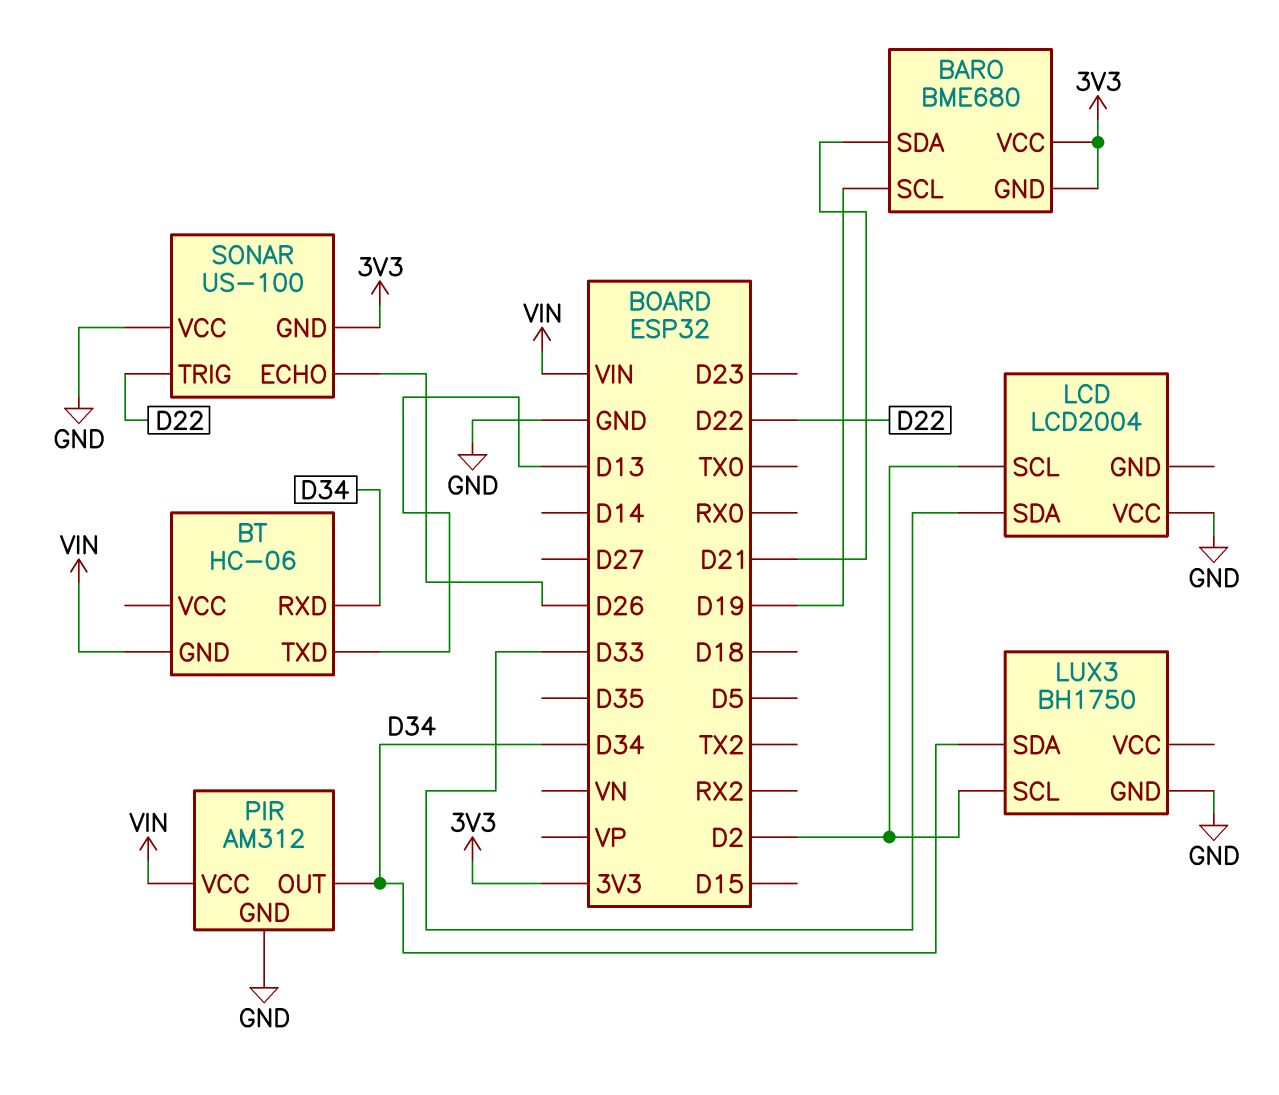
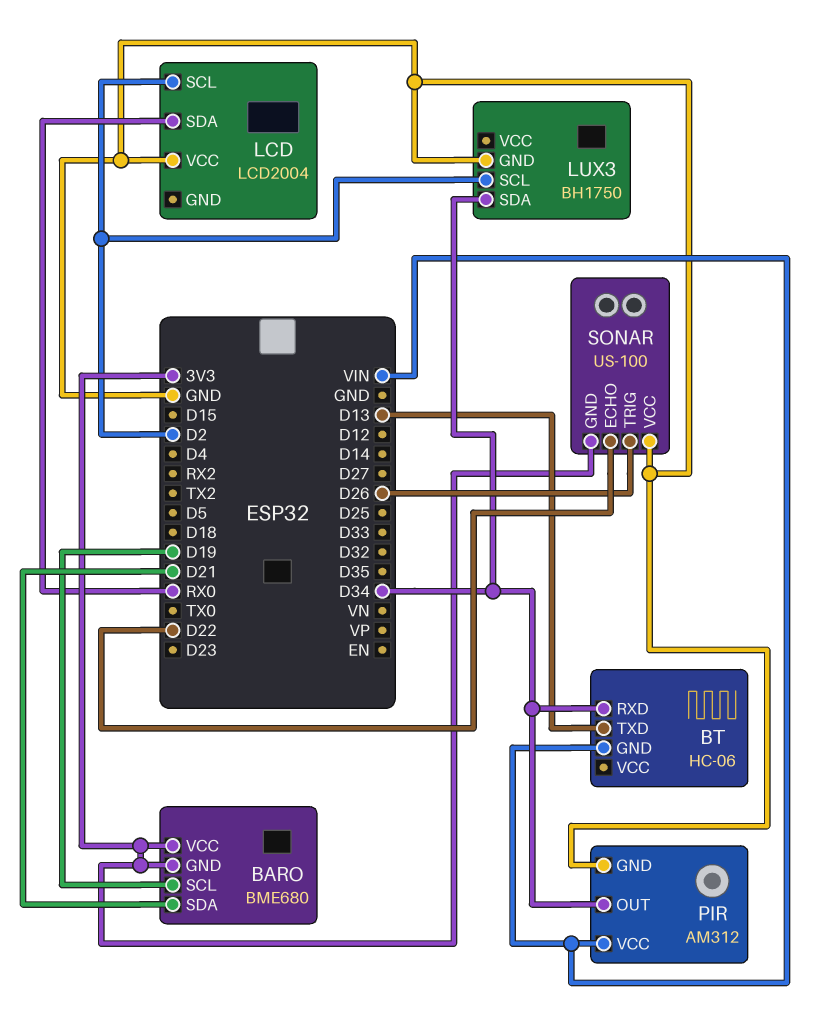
LCD pin SDA: D33 -> RX0
SONAR pin ECHO: D26 -> D22
SONAR pin TRIG: D22 -> D26

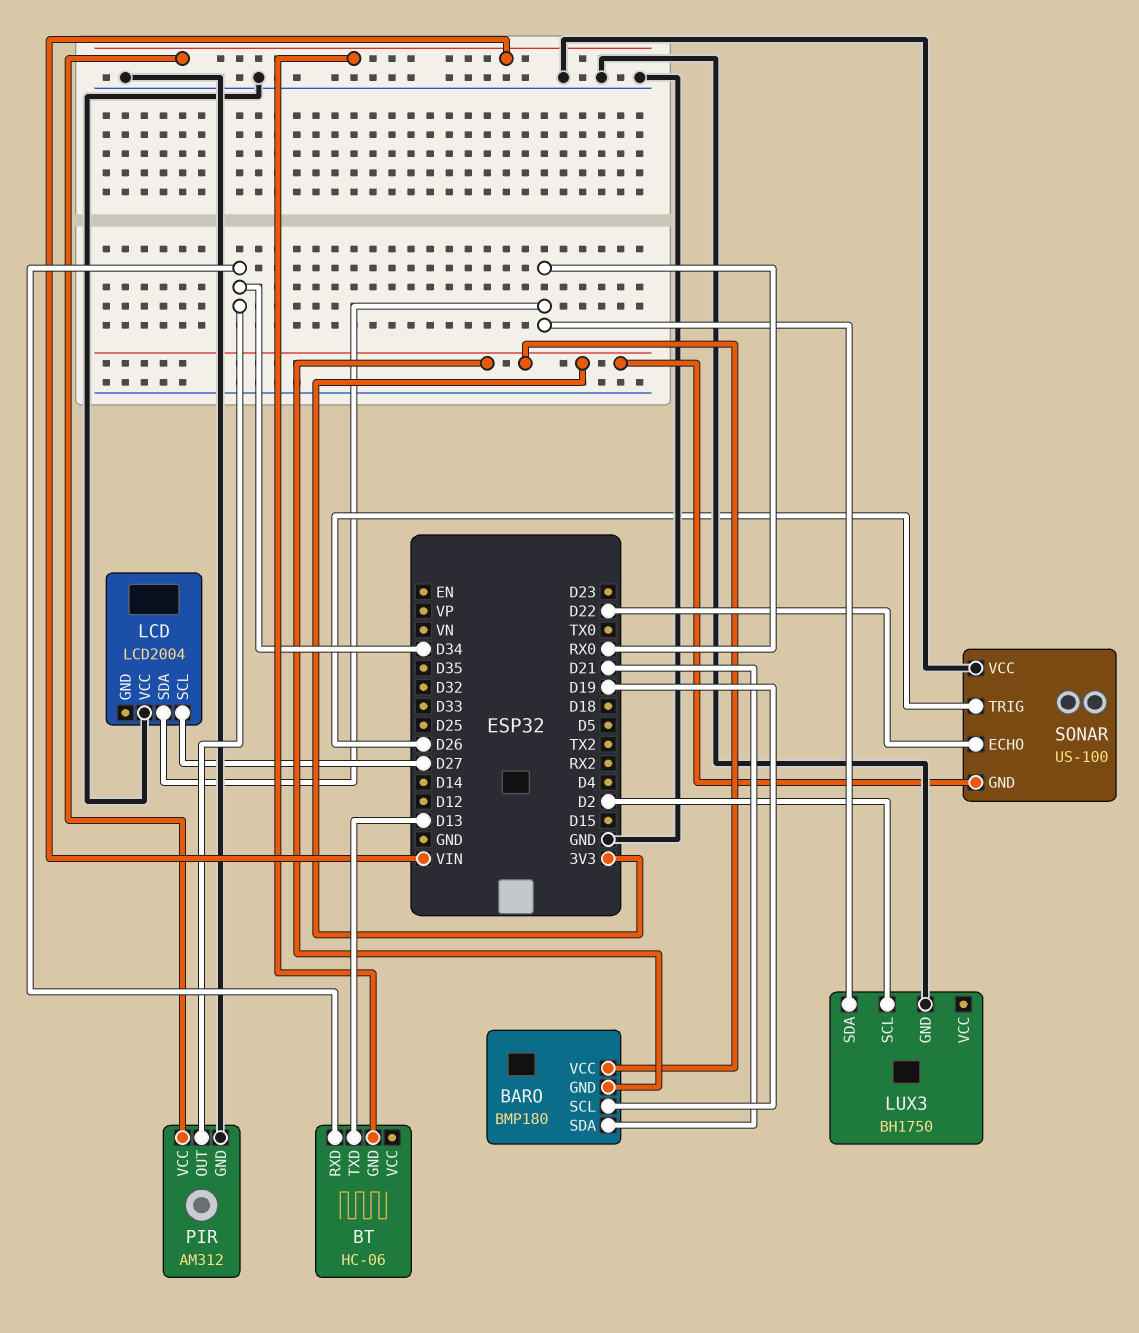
BARO: BME680 -> BMP180
LCD pin SCL: D2 -> D27
LUX3 pin SDA: D34 -> RX0

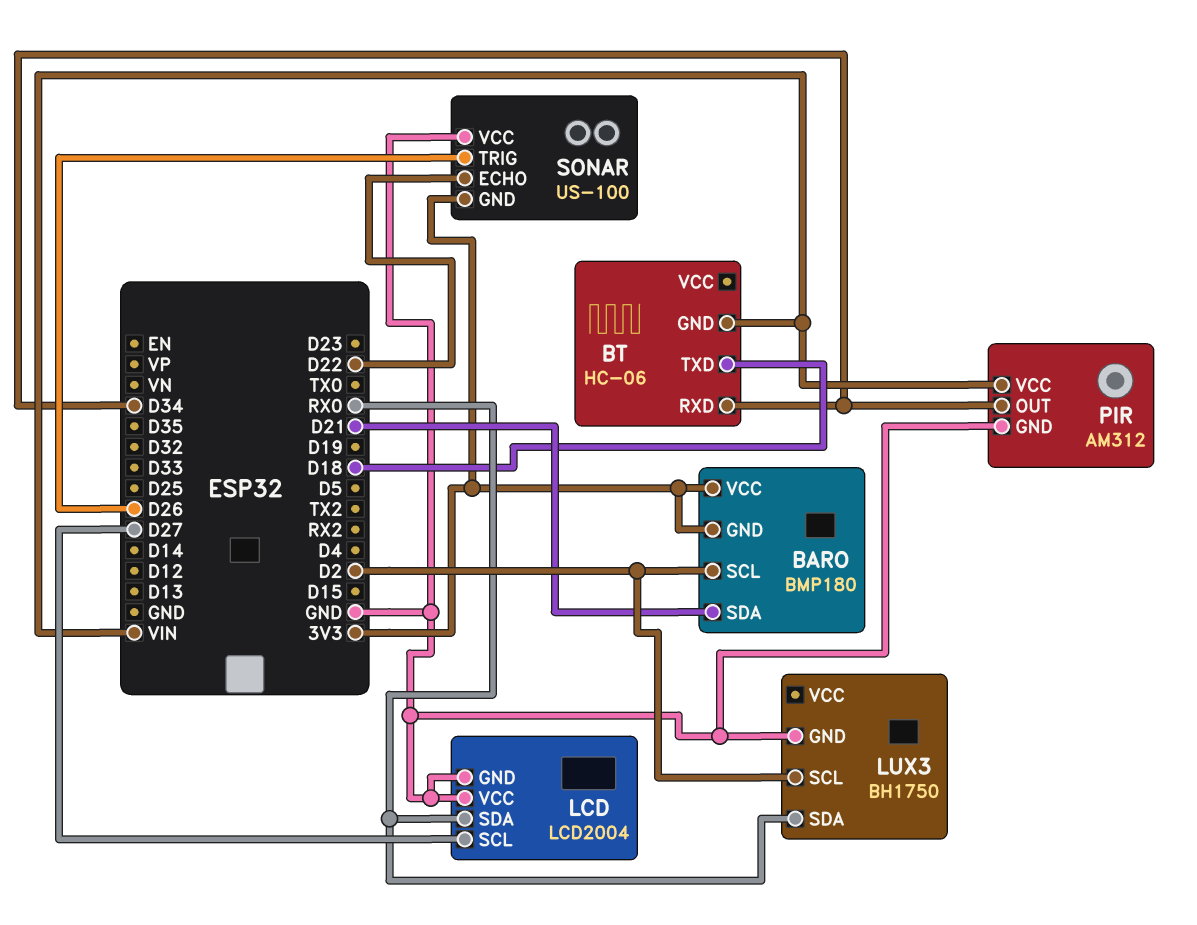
BARO pin SCL: D19 -> D2
BT pin TXD: D13 -> D18
LCD pin GND: none -> GND

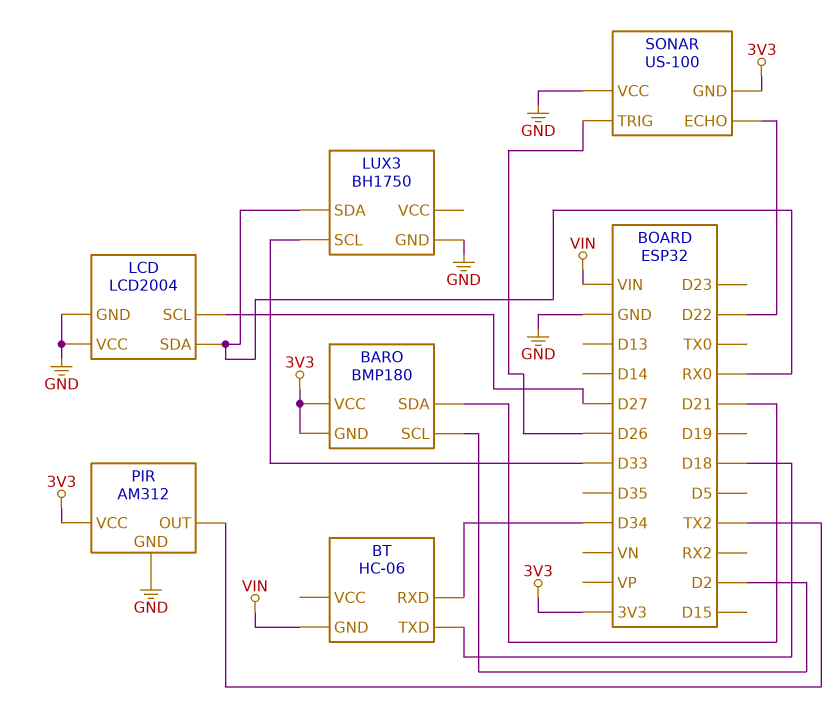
LUX3 pin SCL: D2 -> D33
PIR pin OUT: D34 -> TX2
PIR pin VCC: VIN -> 3V3

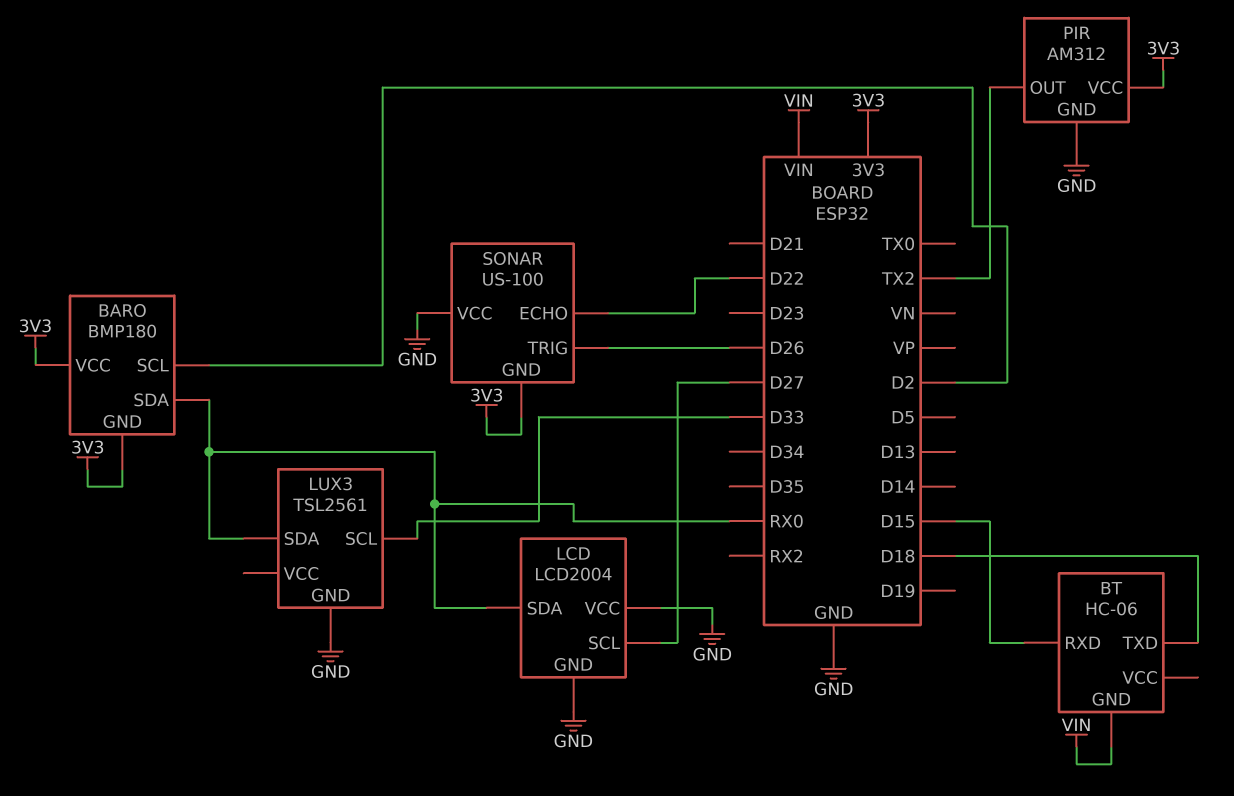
BARO pin SDA: D21 -> RX0
BT pin RXD: D34 -> D15
LUX3: BH1750 -> TSL2561

